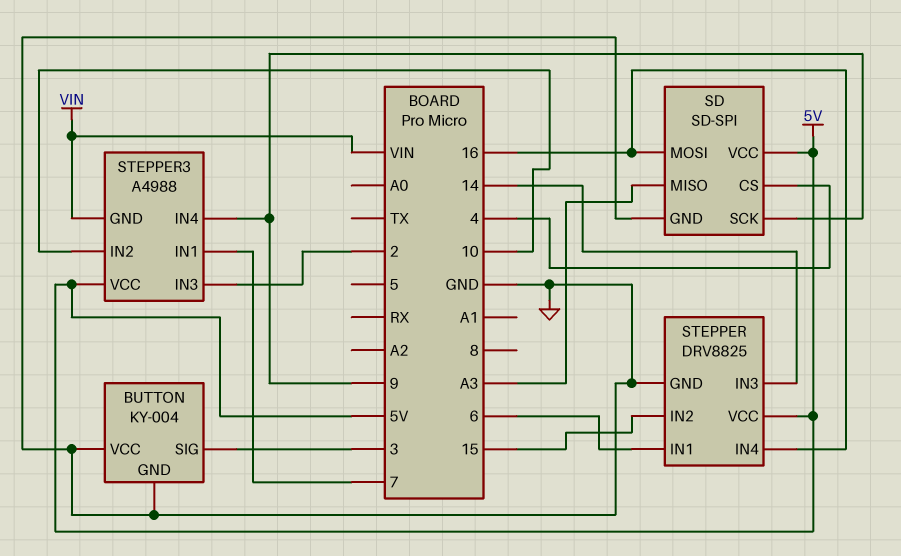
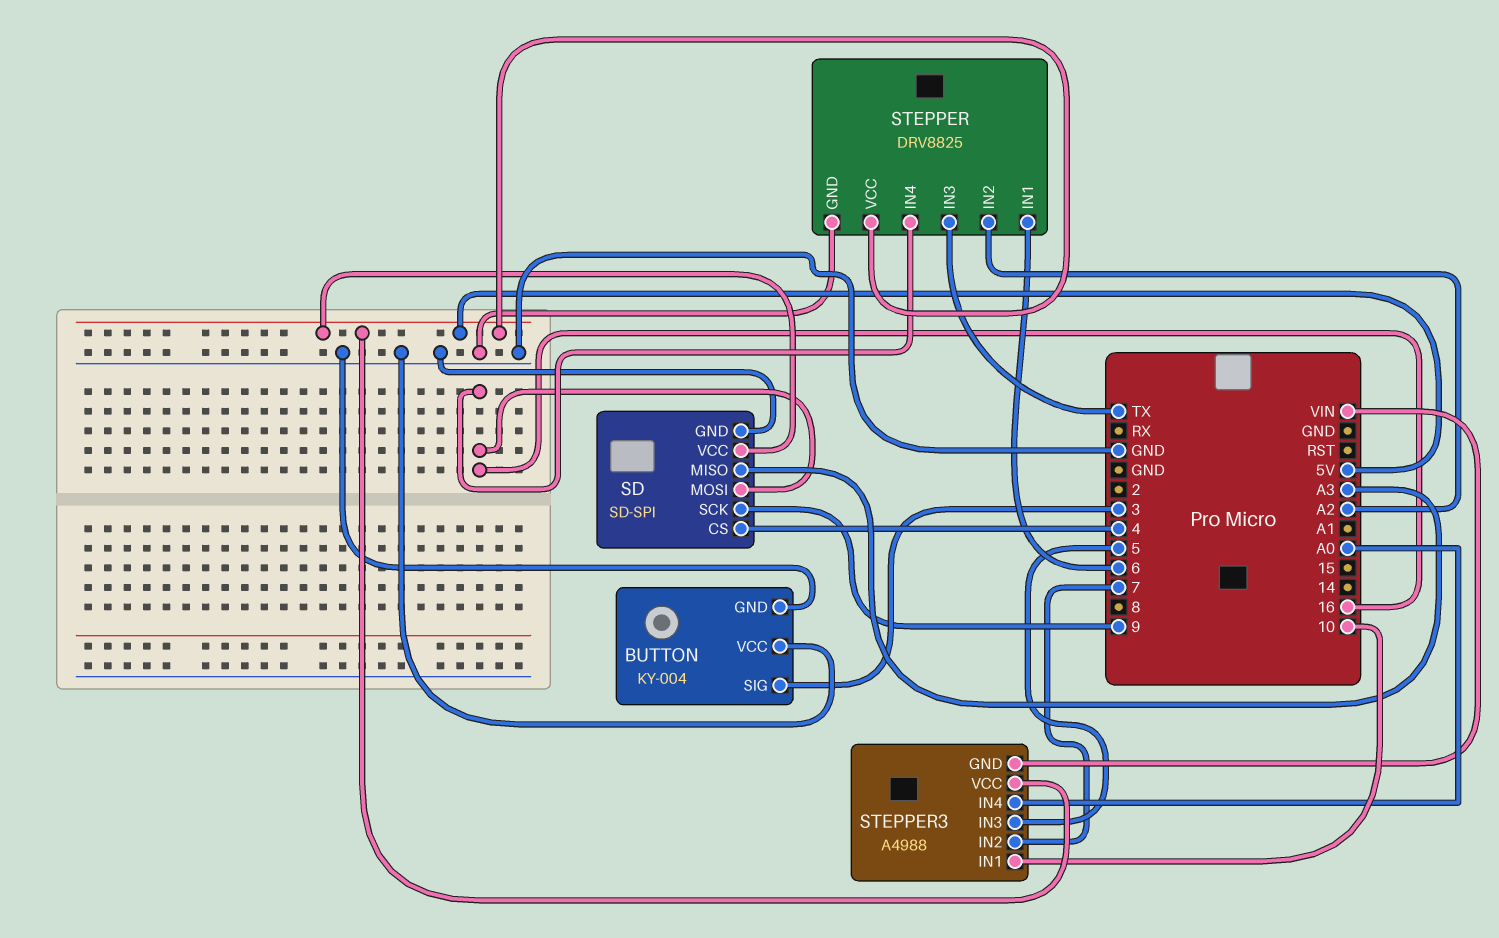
STEPPER pin IN2: 15 -> A2
STEPPER pin IN3: 14 -> TX
STEPPER3 pin IN1: 7 -> 10
STEPPER3 pin IN2: 10 -> 7
STEPPER3 pin IN3: 2 -> 5
STEPPER3 pin IN4: 9 -> A0

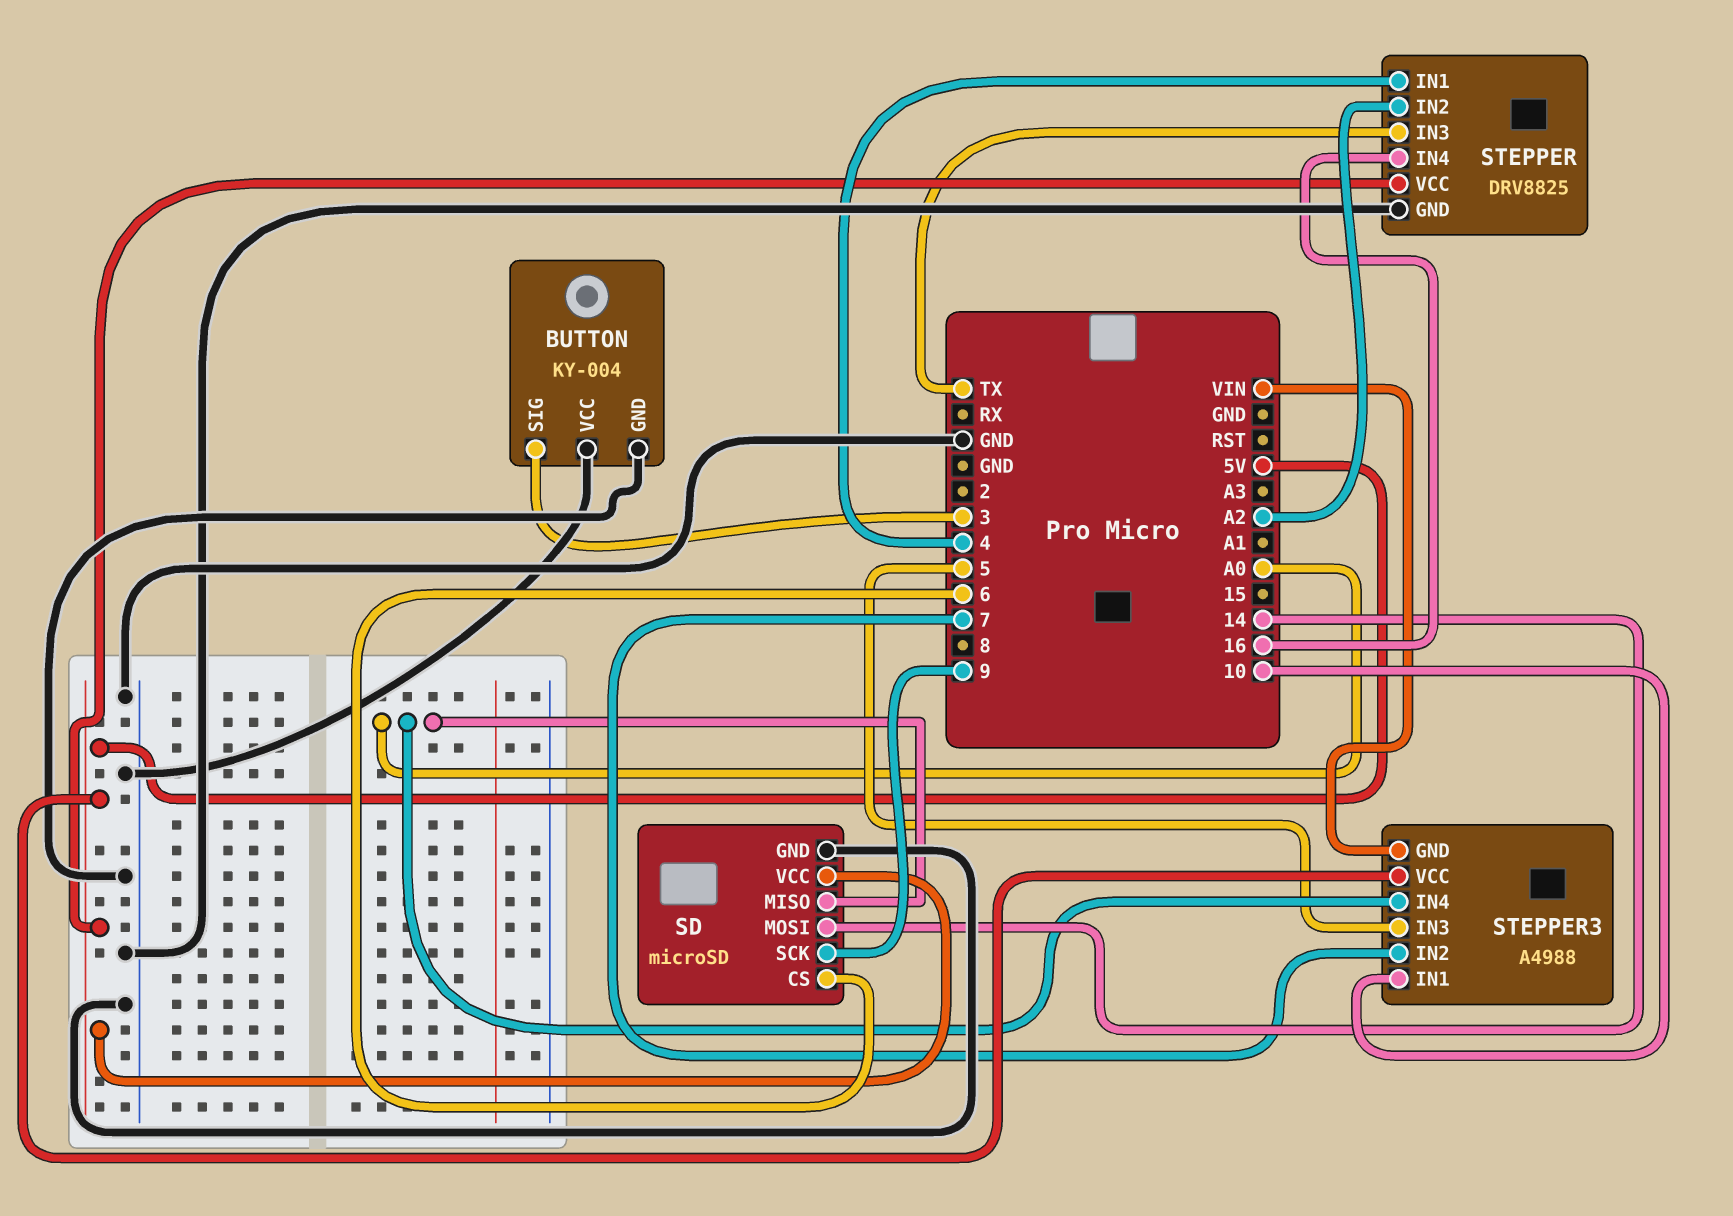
SD: SD-SPI -> microSD
SD pin CS: 4 -> 6
SD pin MISO: A3 -> A0
SD pin MOSI: 16 -> 14
STEPPER pin IN1: 6 -> 4

